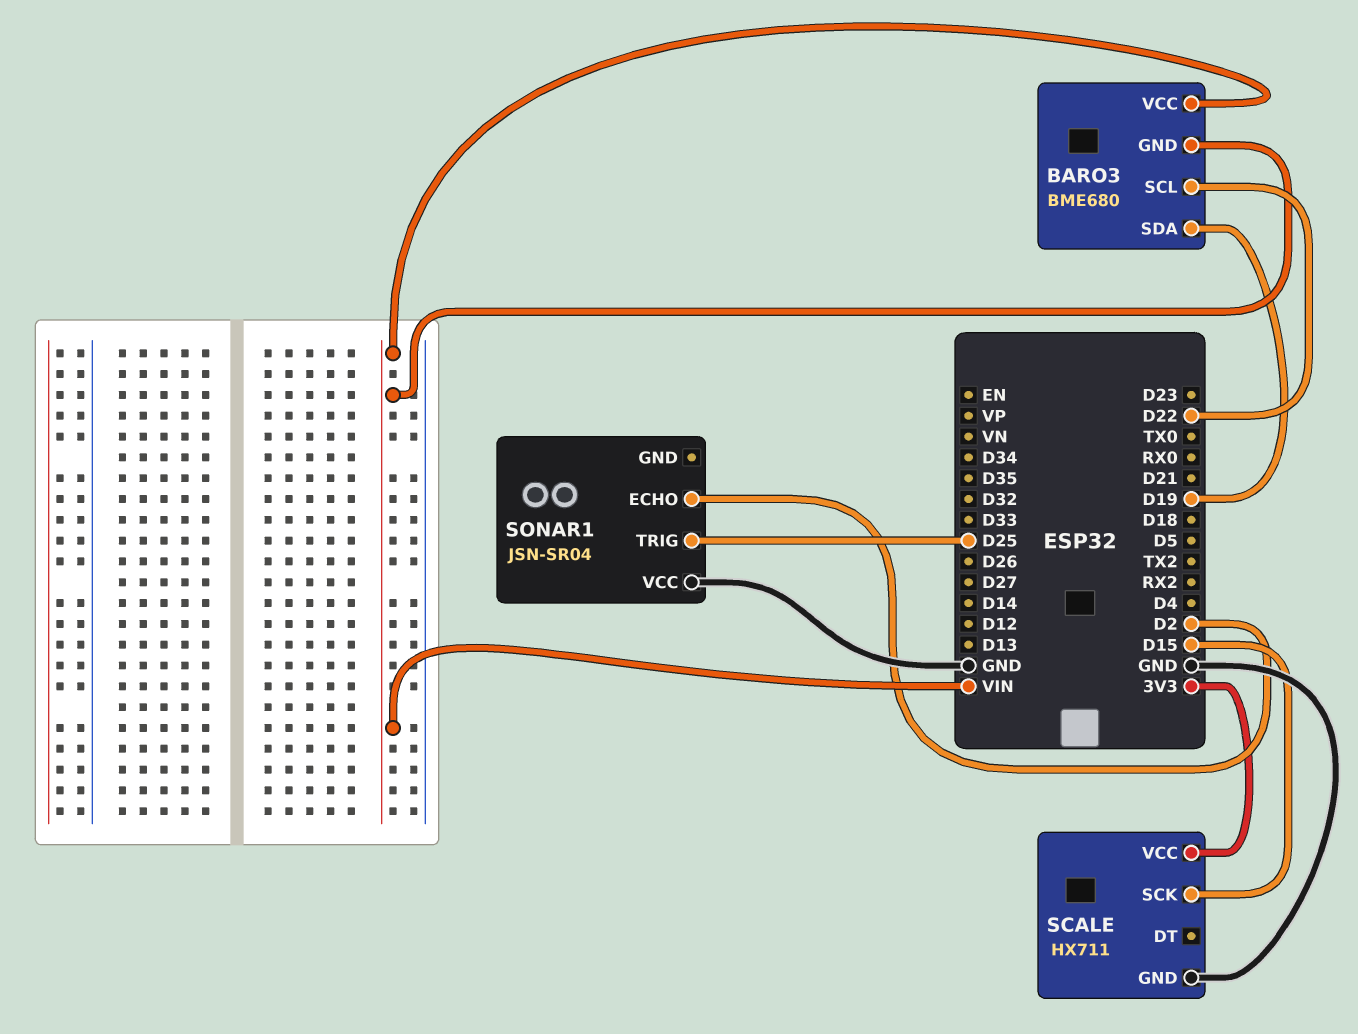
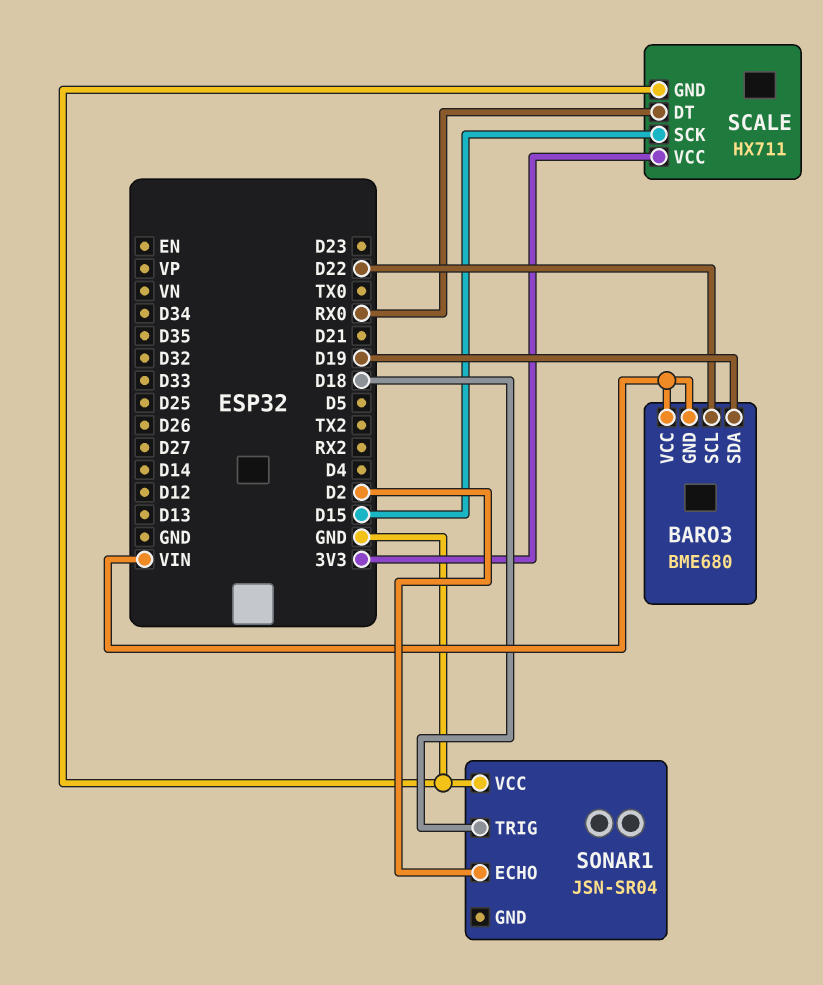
SCALE pin DT: none -> RX0
SONAR1 pin TRIG: D25 -> D18

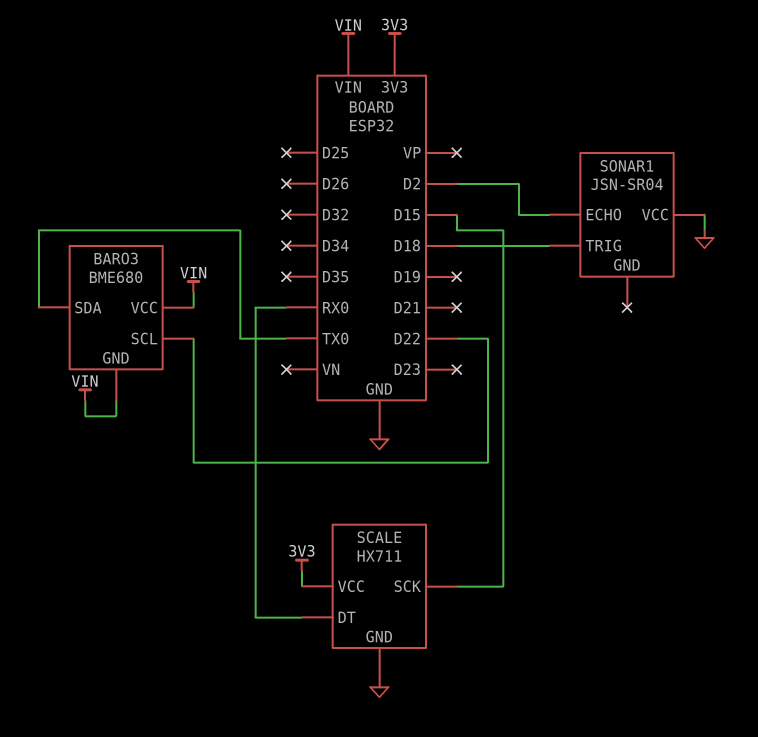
BARO3 pin SDA: D19 -> TX0

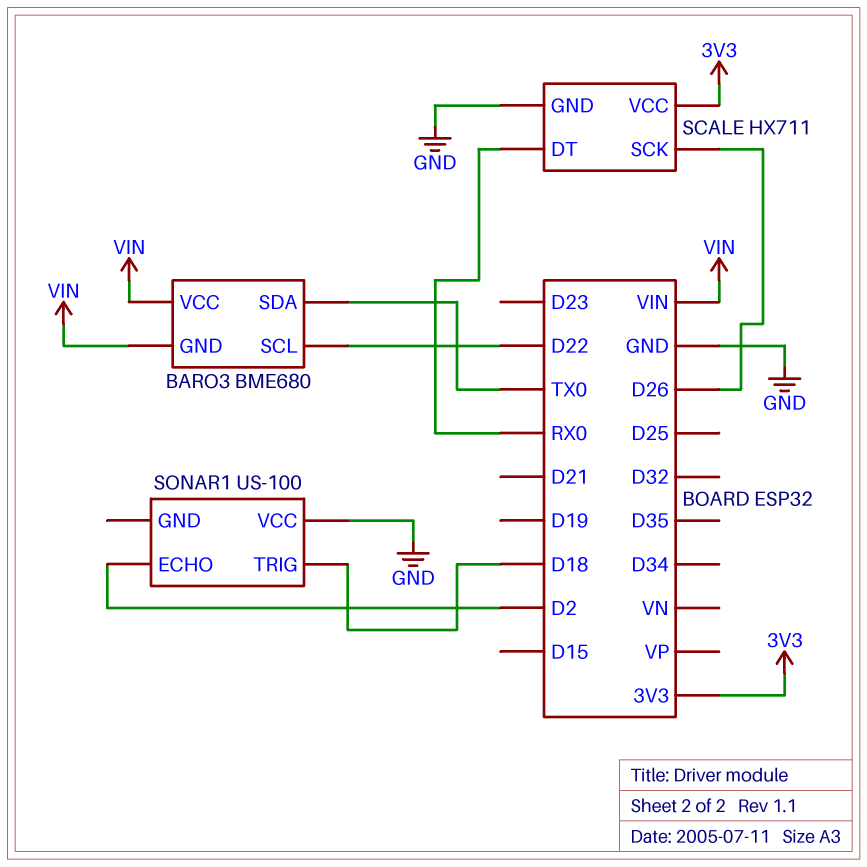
SCALE pin SCK: D15 -> D26
SONAR1: JSN-SR04 -> US-100

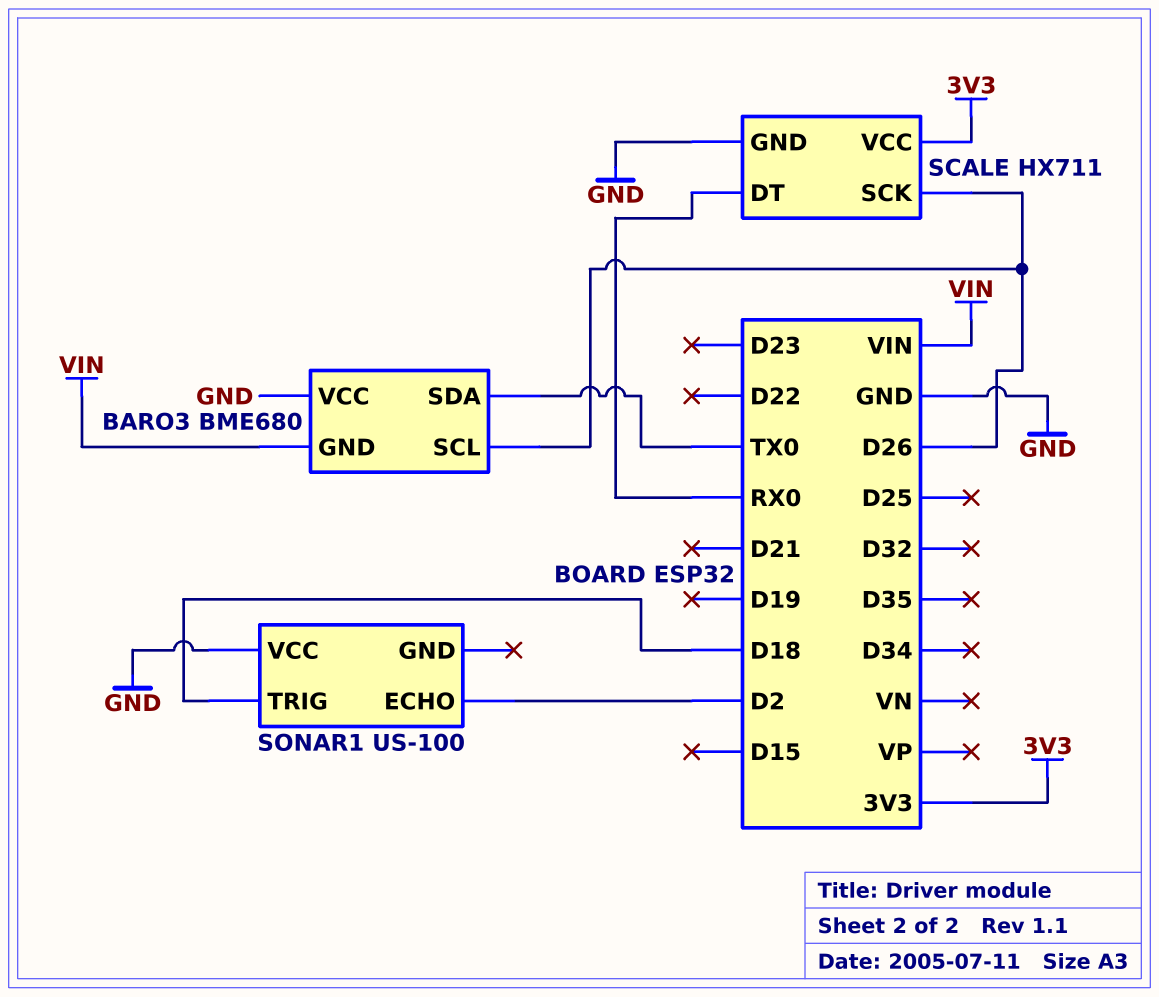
BARO3 pin SCL: D22 -> D26
BARO3 pin VCC: VIN -> GND

